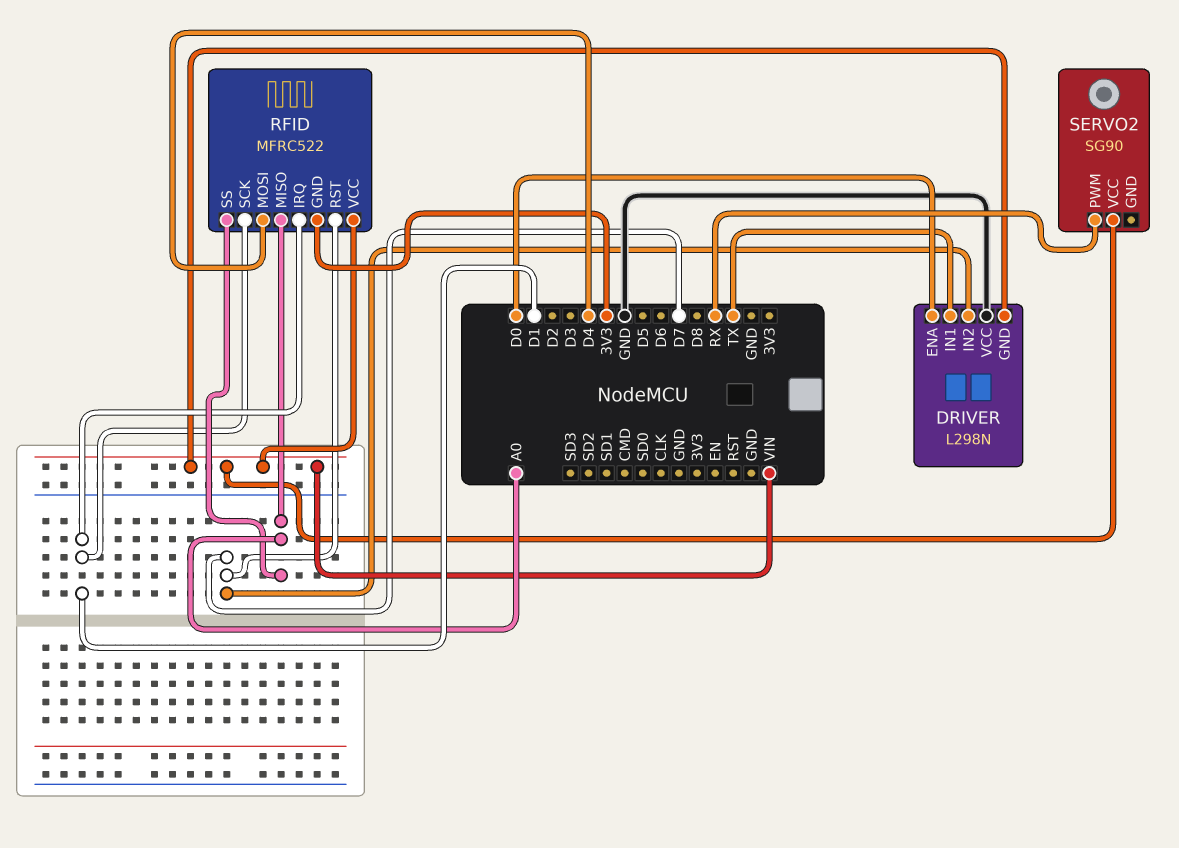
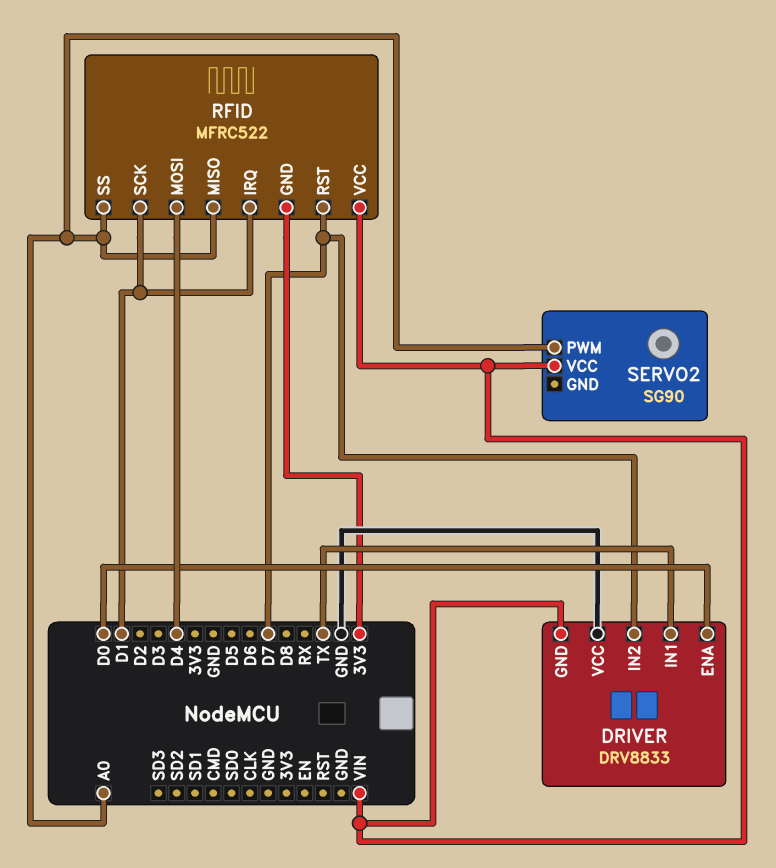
DRIVER: L298N -> DRV8833
SERVO2 pin PWM: RX -> A0

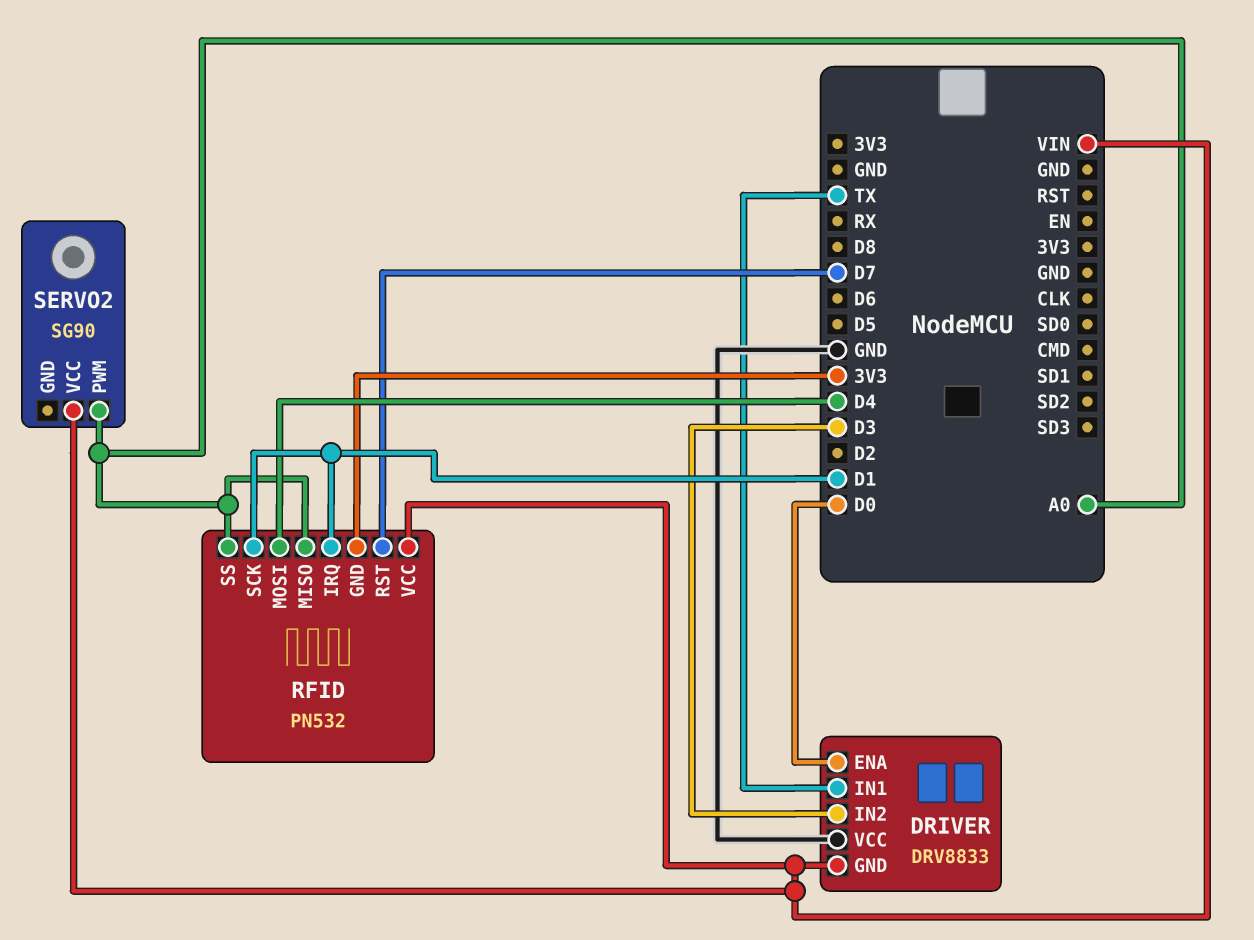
DRIVER pin IN2: D7 -> D3
RFID: MFRC522 -> PN532

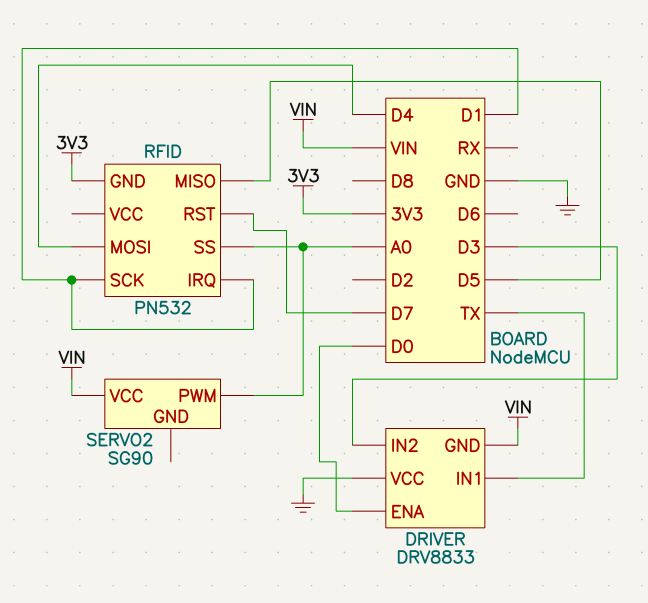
RFID pin MISO: A0 -> D5
RFID pin VCC: VIN -> none

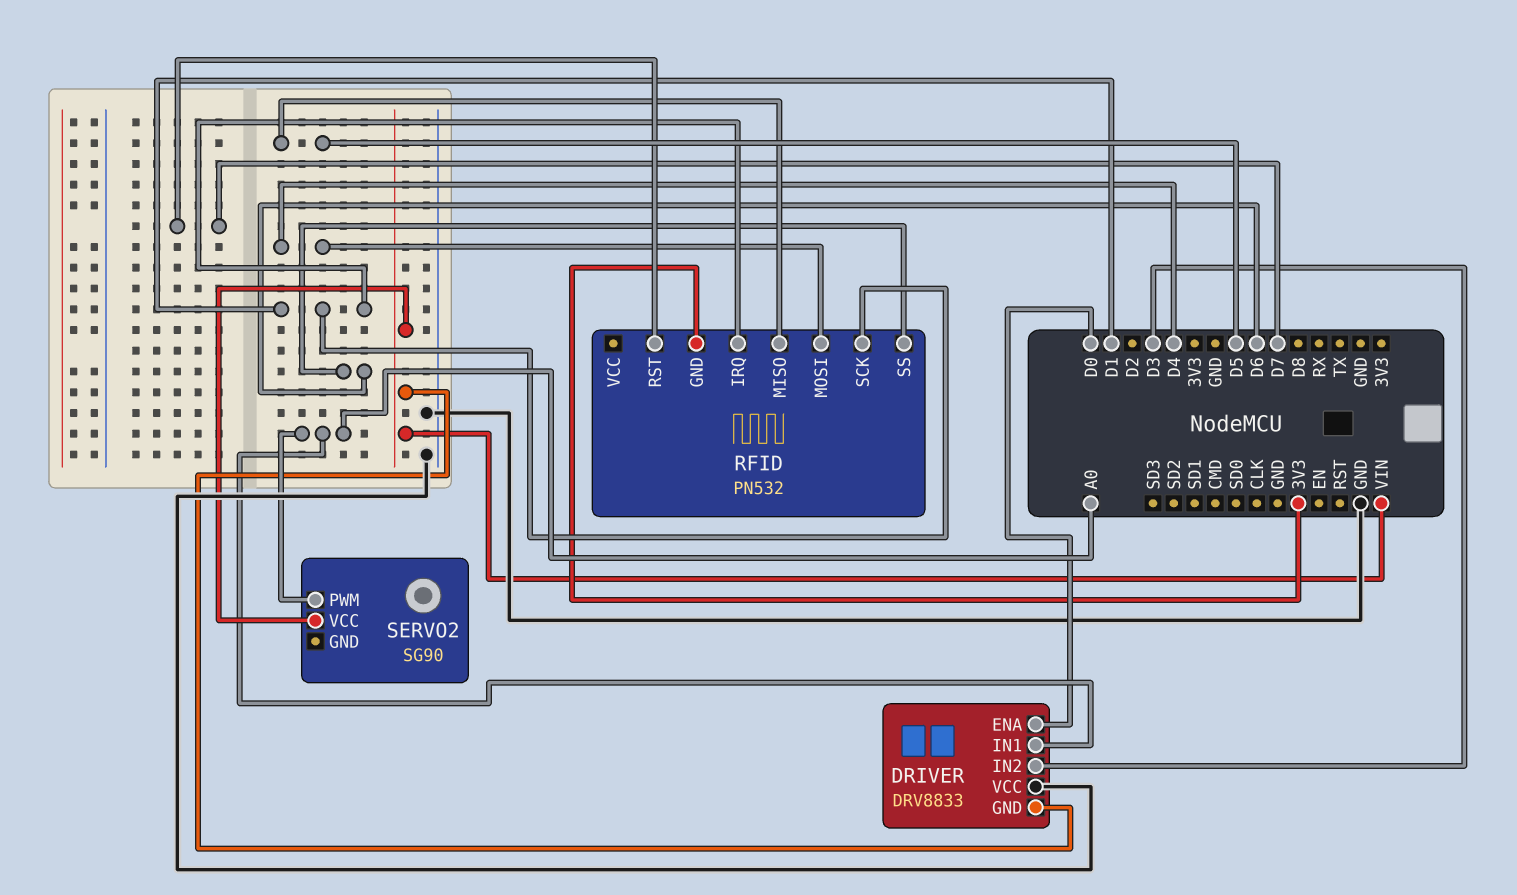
DRIVER pin IN1: TX -> A0
RFID pin SS: A0 -> D6

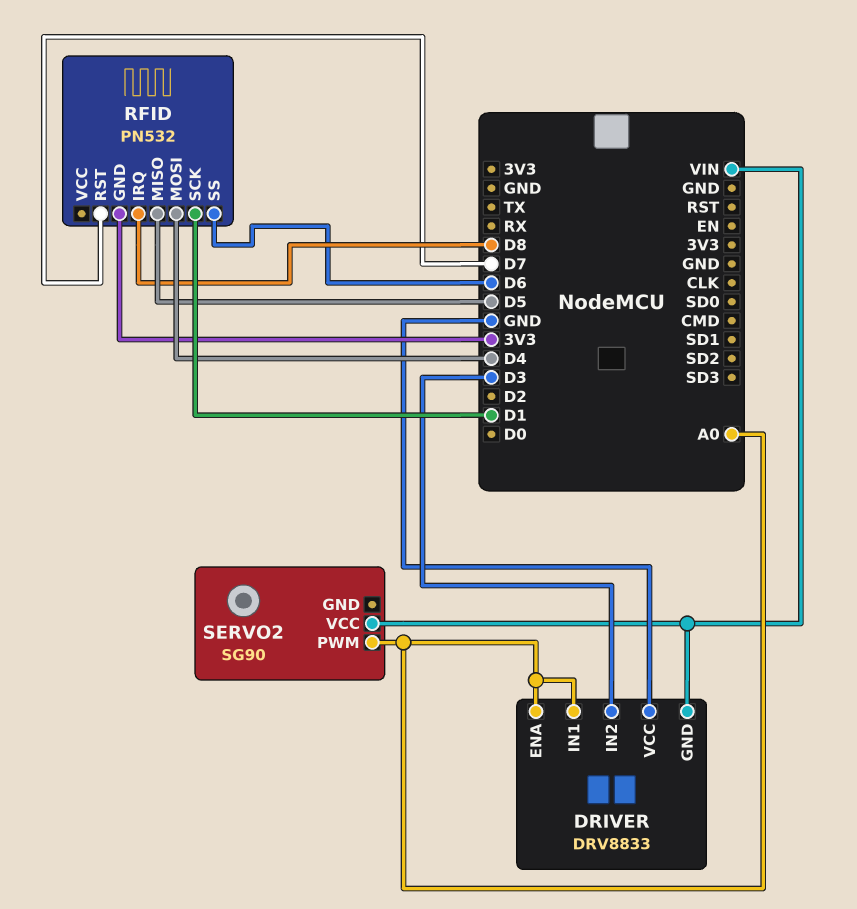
DRIVER pin ENA: D0 -> A0
RFID pin IRQ: D1 -> D8

